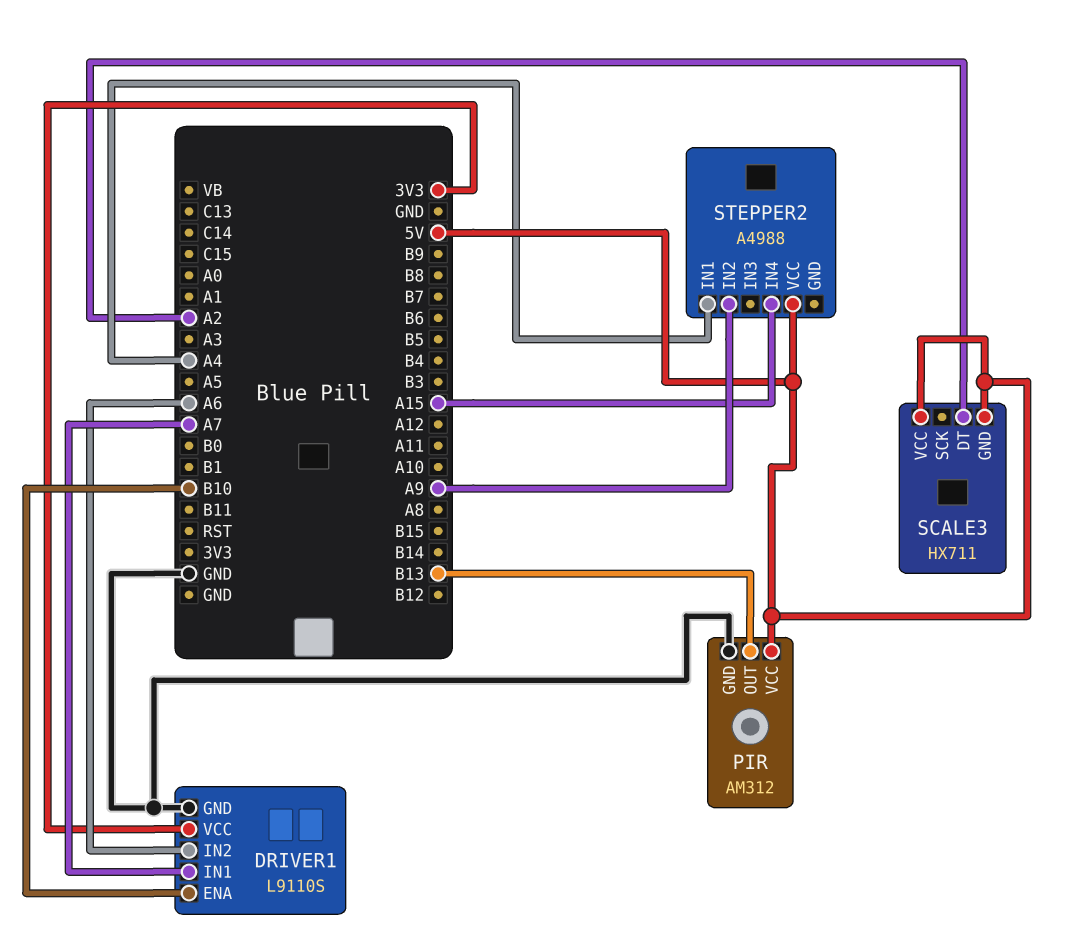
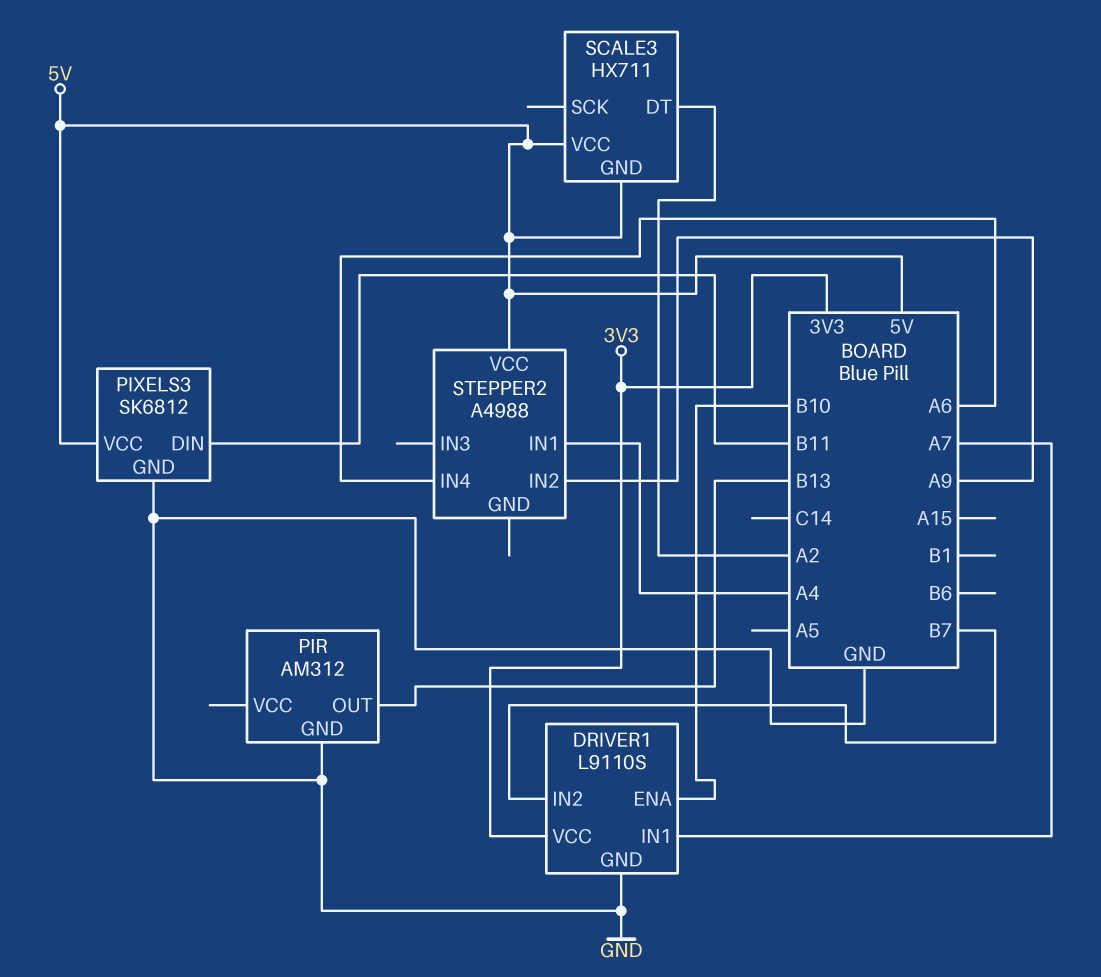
DRIVER1 pin IN2: A6 -> B7
PIR pin VCC: 5V -> none
PIXELS3: none -> SK6812
PIXELS3 pin DIN: none -> B11
PIXELS3 pin GND: none -> GND
PIXELS3 pin VCC: none -> 5V
STEPPER2 pin IN4: A15 -> A6

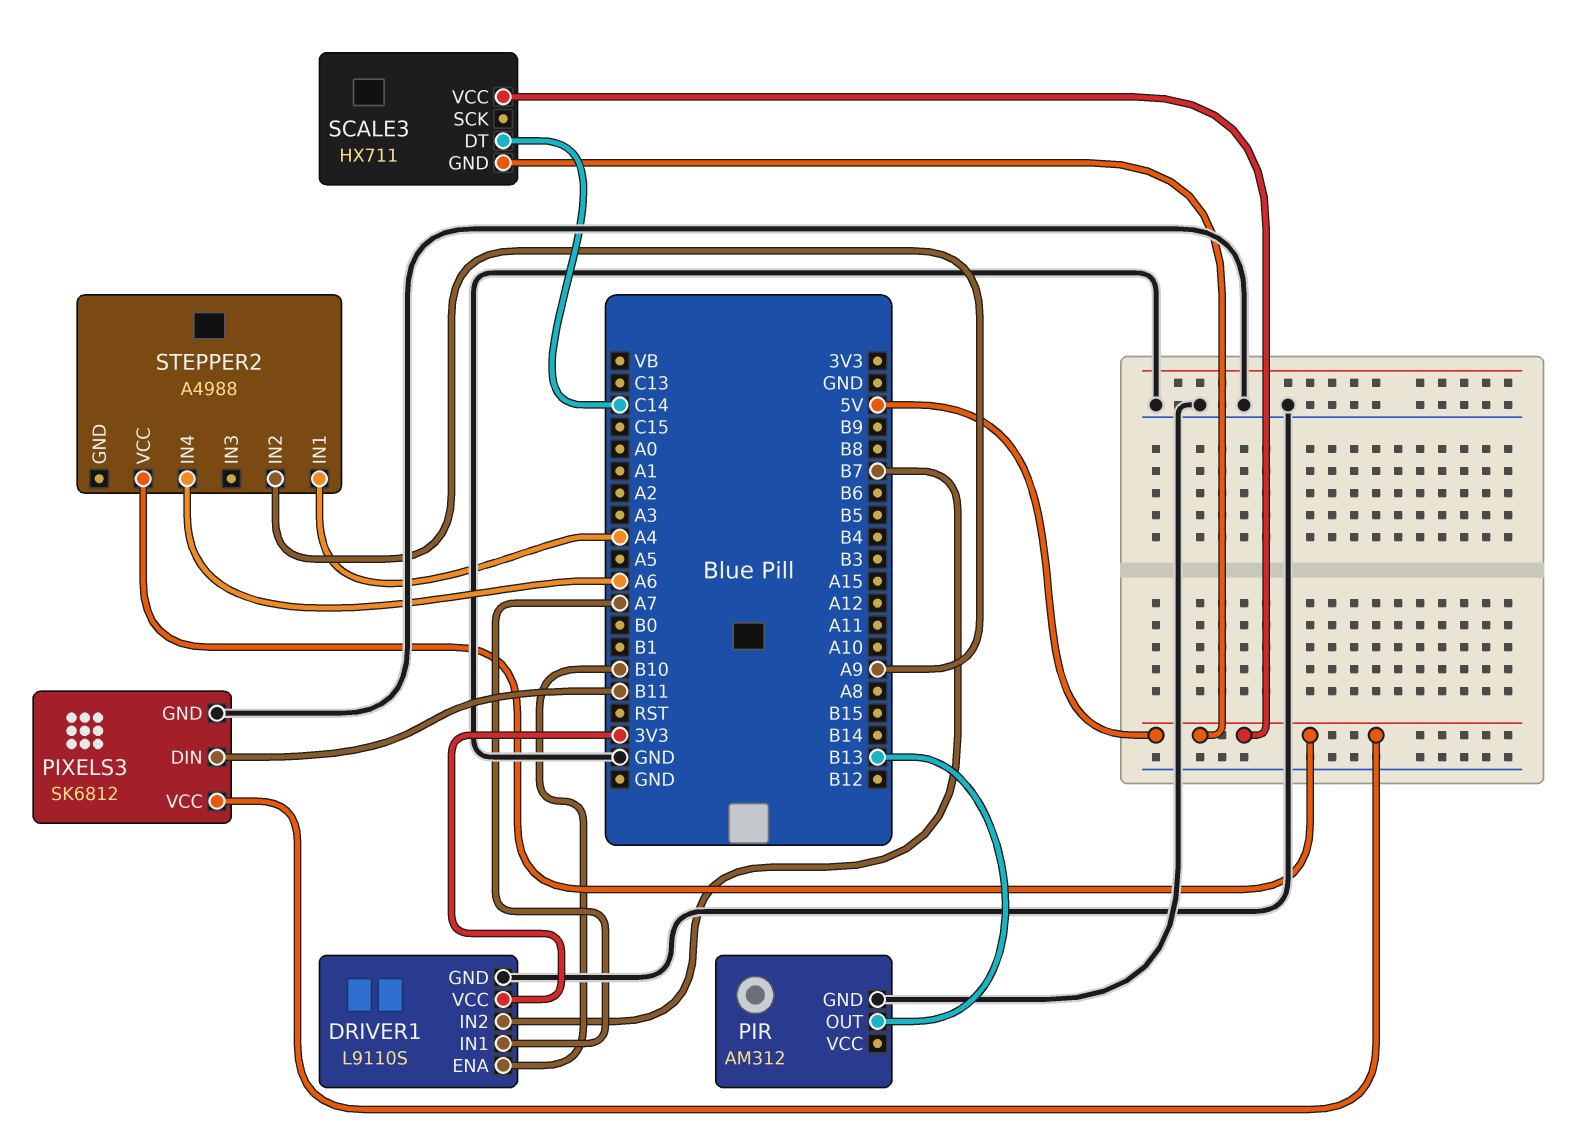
SCALE3 pin DT: A2 -> C14

